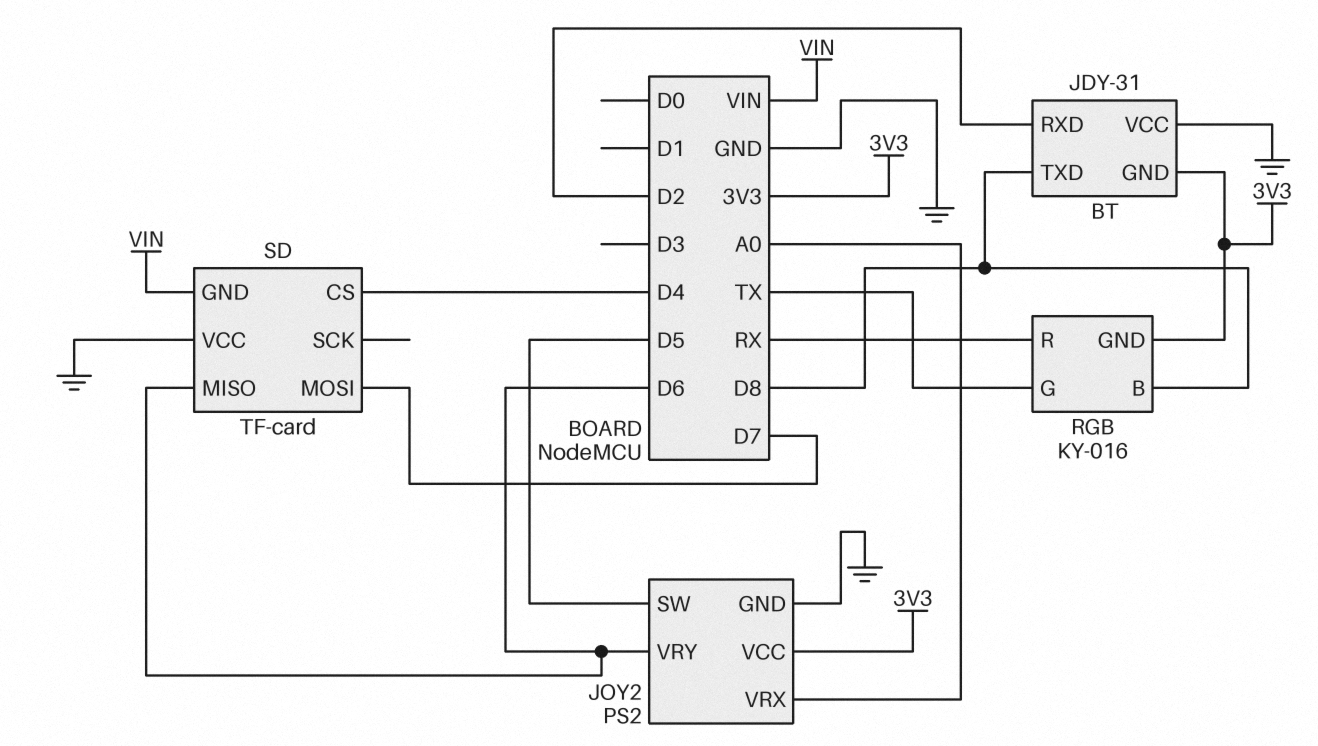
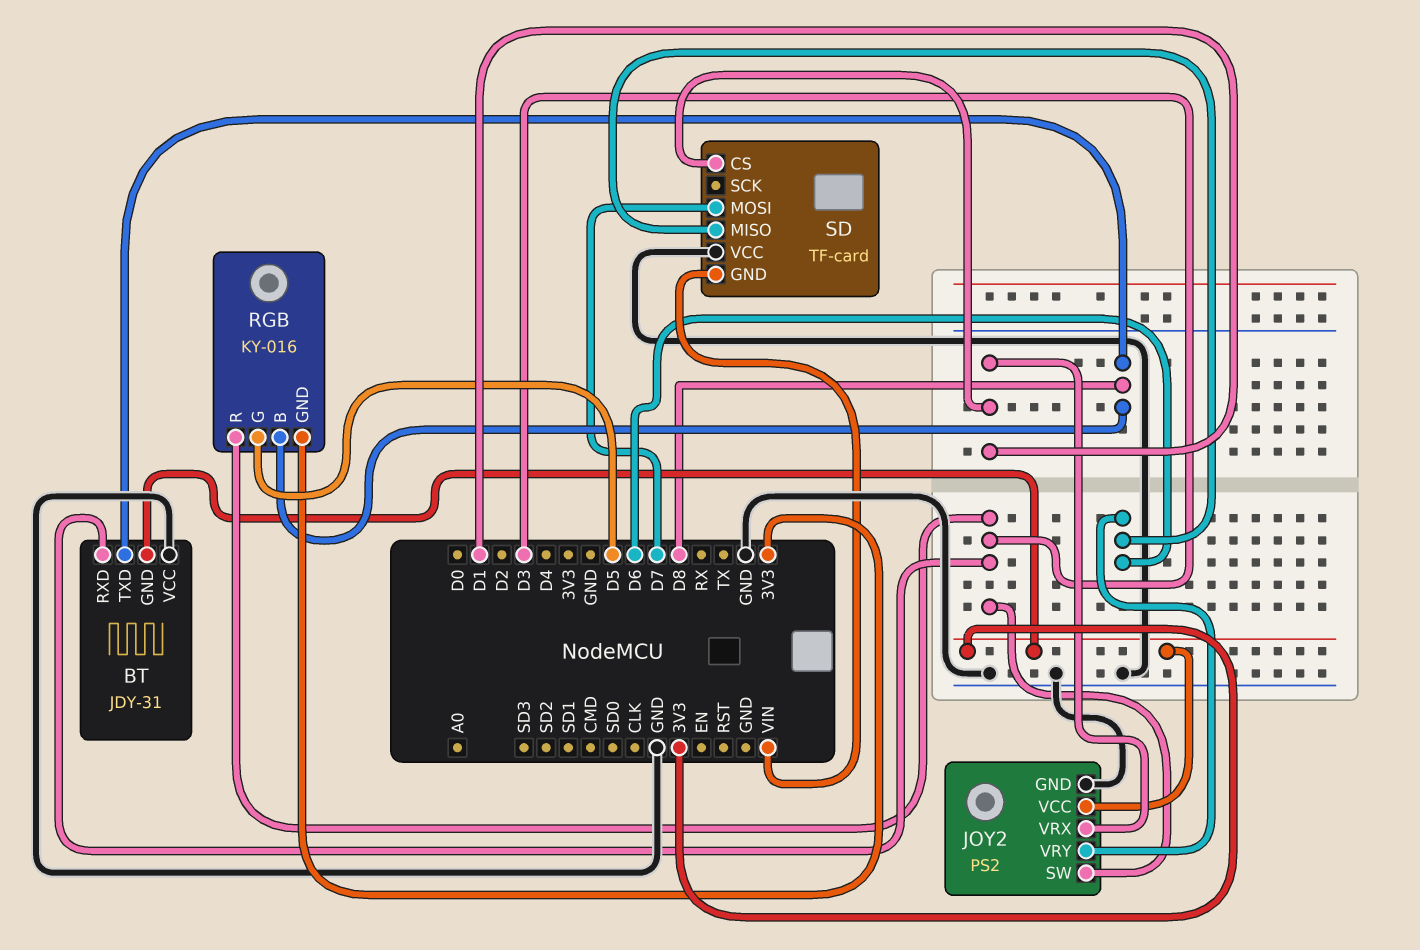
BT pin RXD: D2 -> D3
JOY2 pin SW: D5 -> D3
JOY2 pin VRX: A0 -> D1
RGB pin G: TX -> D5
RGB pin R: RX -> D3
SD pin CS: D4 -> D1

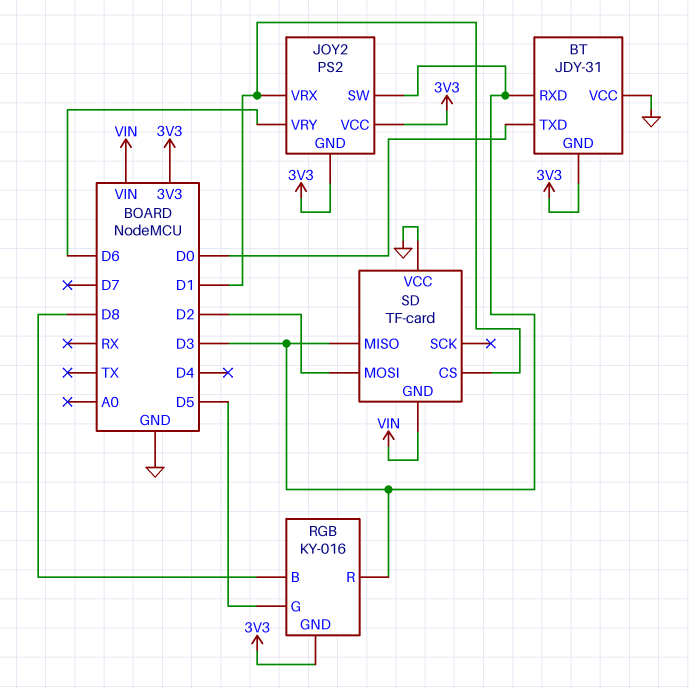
BT pin TXD: D8 -> D0
JOY2 pin GND: GND -> 3V3
SD pin MISO: D6 -> D3
SD pin MOSI: D7 -> D2

